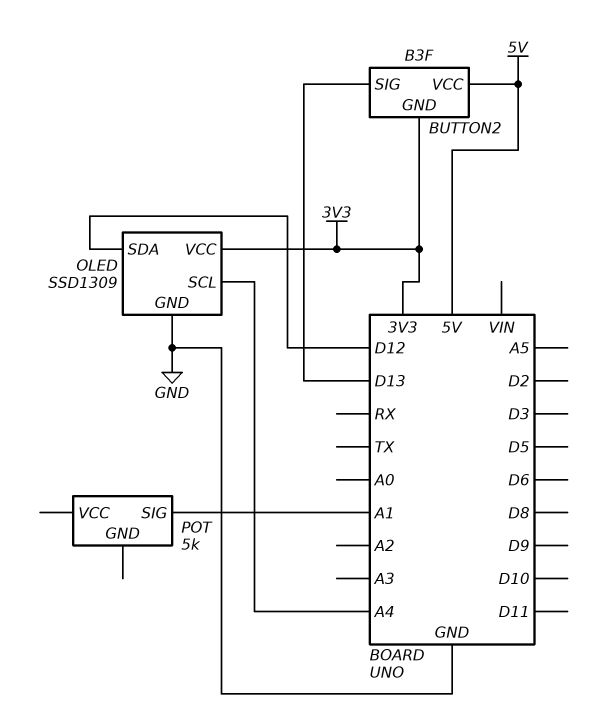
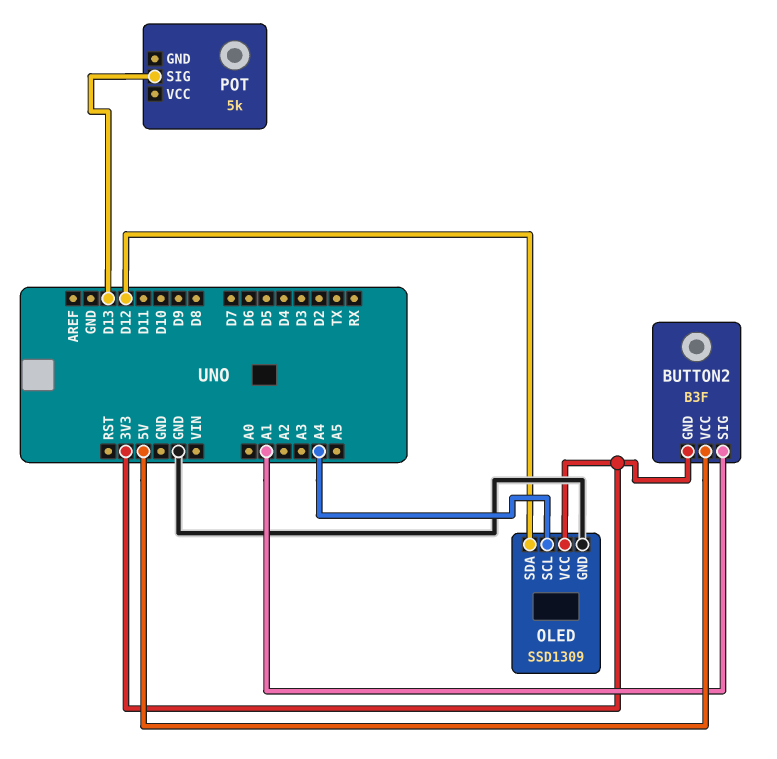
BUTTON2 pin SIG: D13 -> A1
POT pin SIG: A1 -> D13

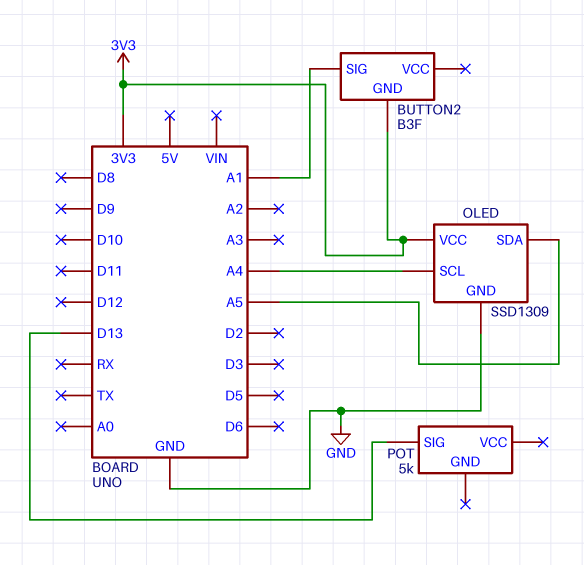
BUTTON2 pin VCC: 5V -> none
OLED pin SDA: D12 -> A5

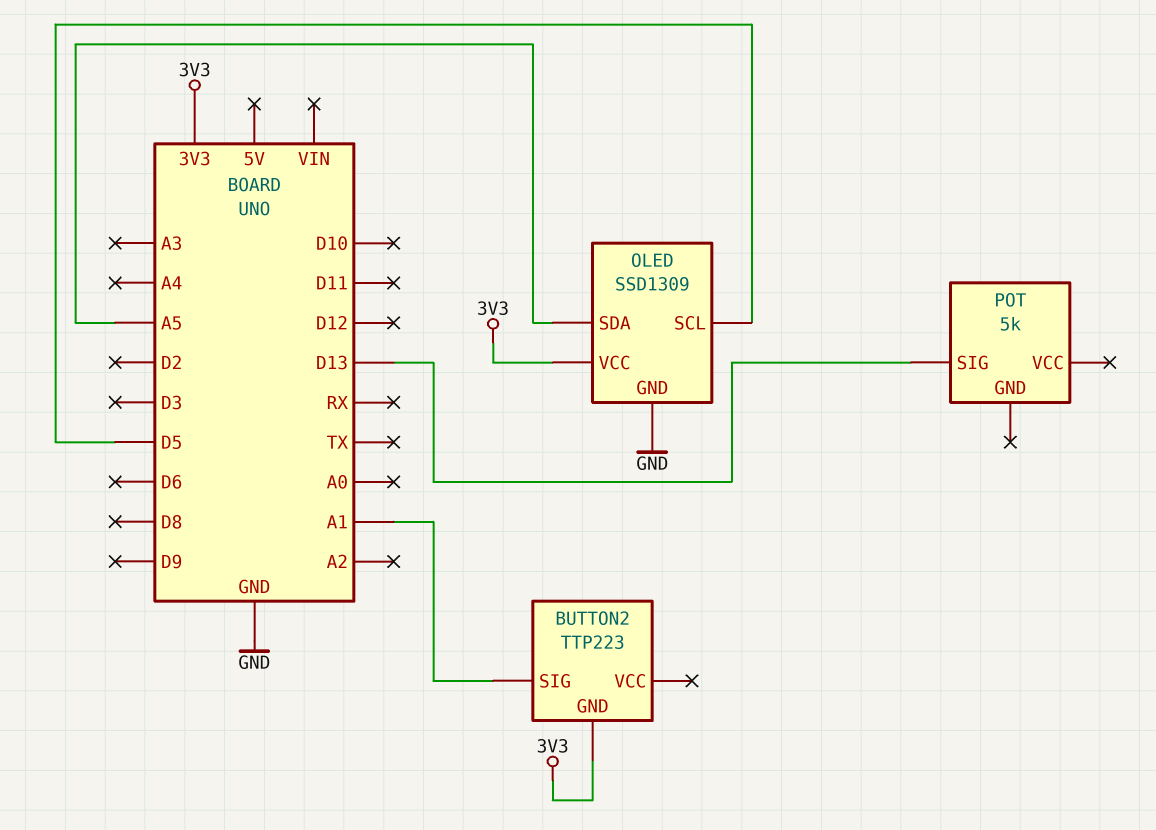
BUTTON2: B3F -> TTP223
OLED pin SCL: A4 -> D5

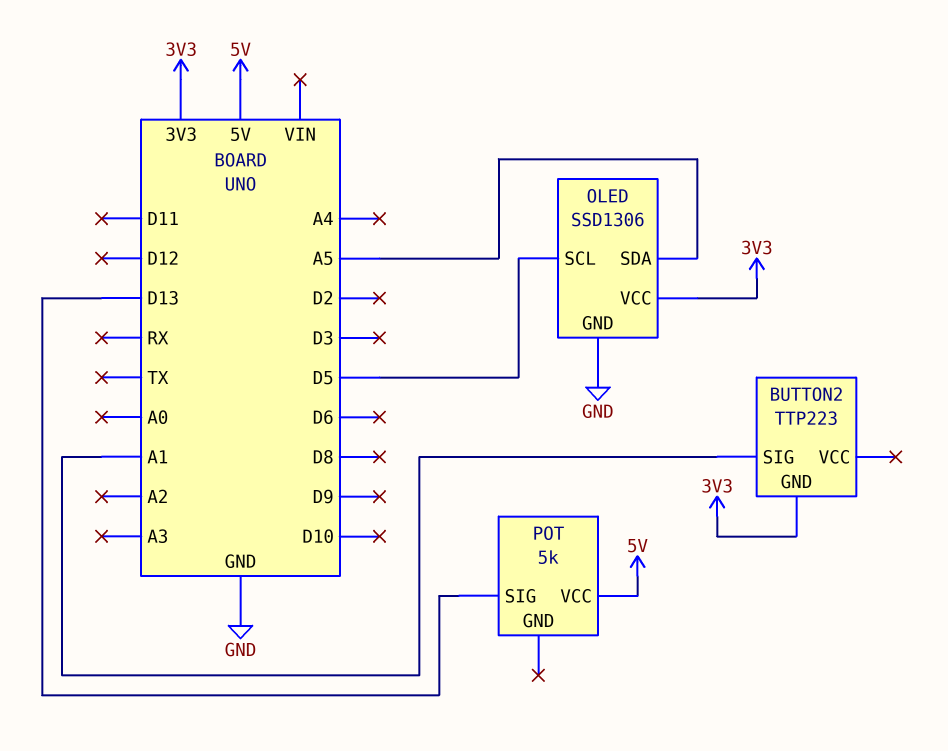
OLED: SSD1309 -> SSD1306
POT pin VCC: none -> 5V

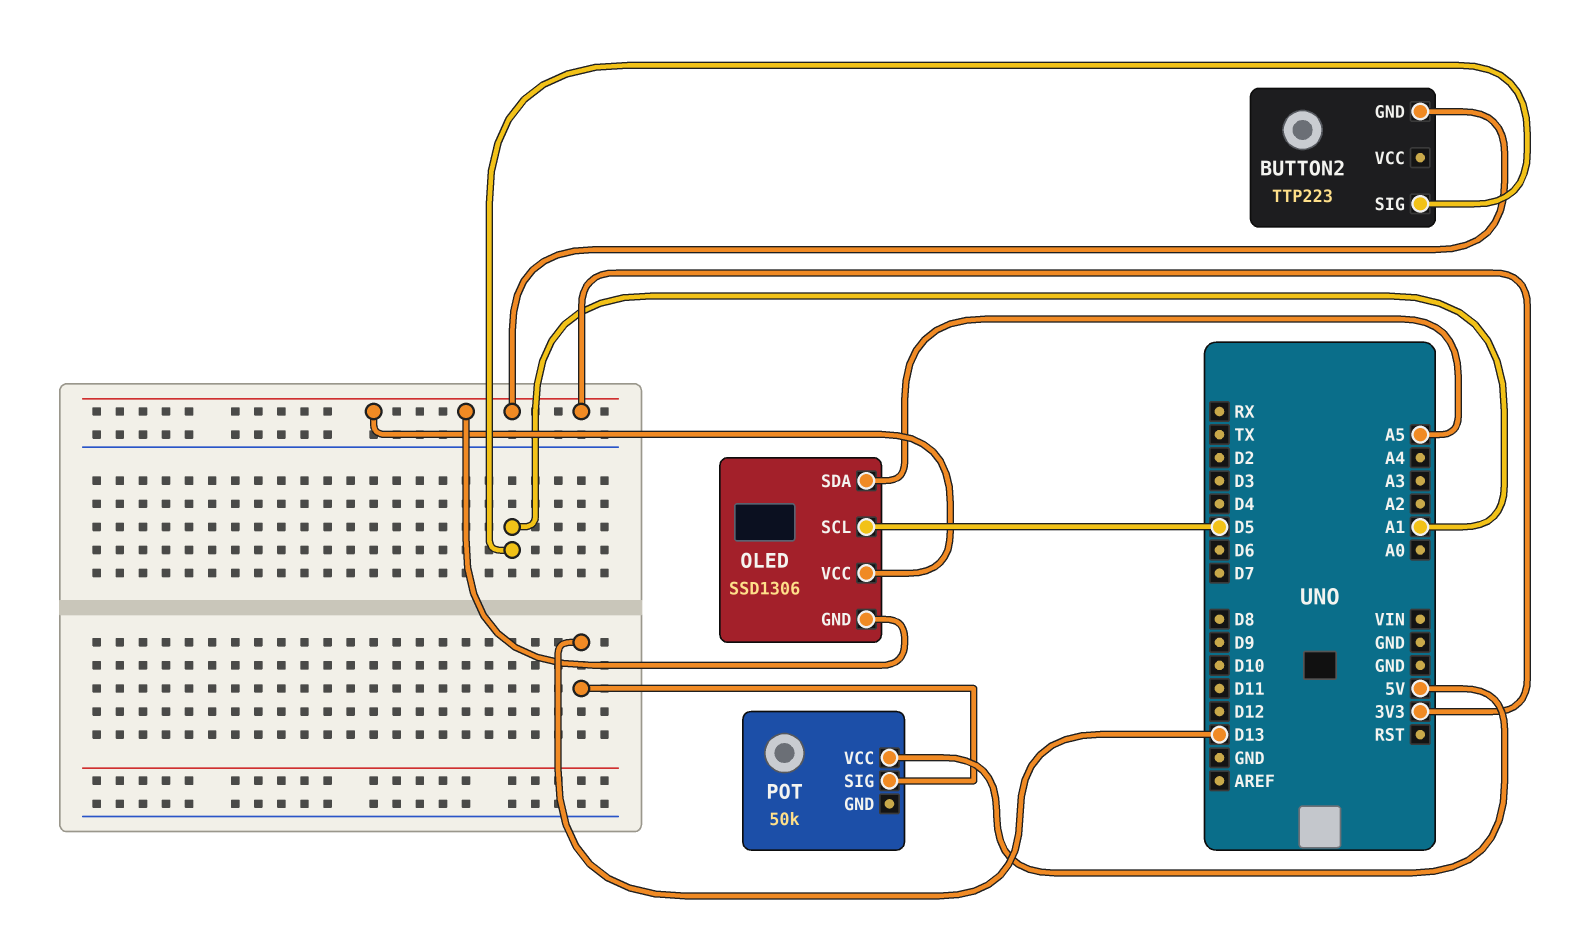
OLED pin GND: GND -> 3V3
POT: 5k -> 50k

